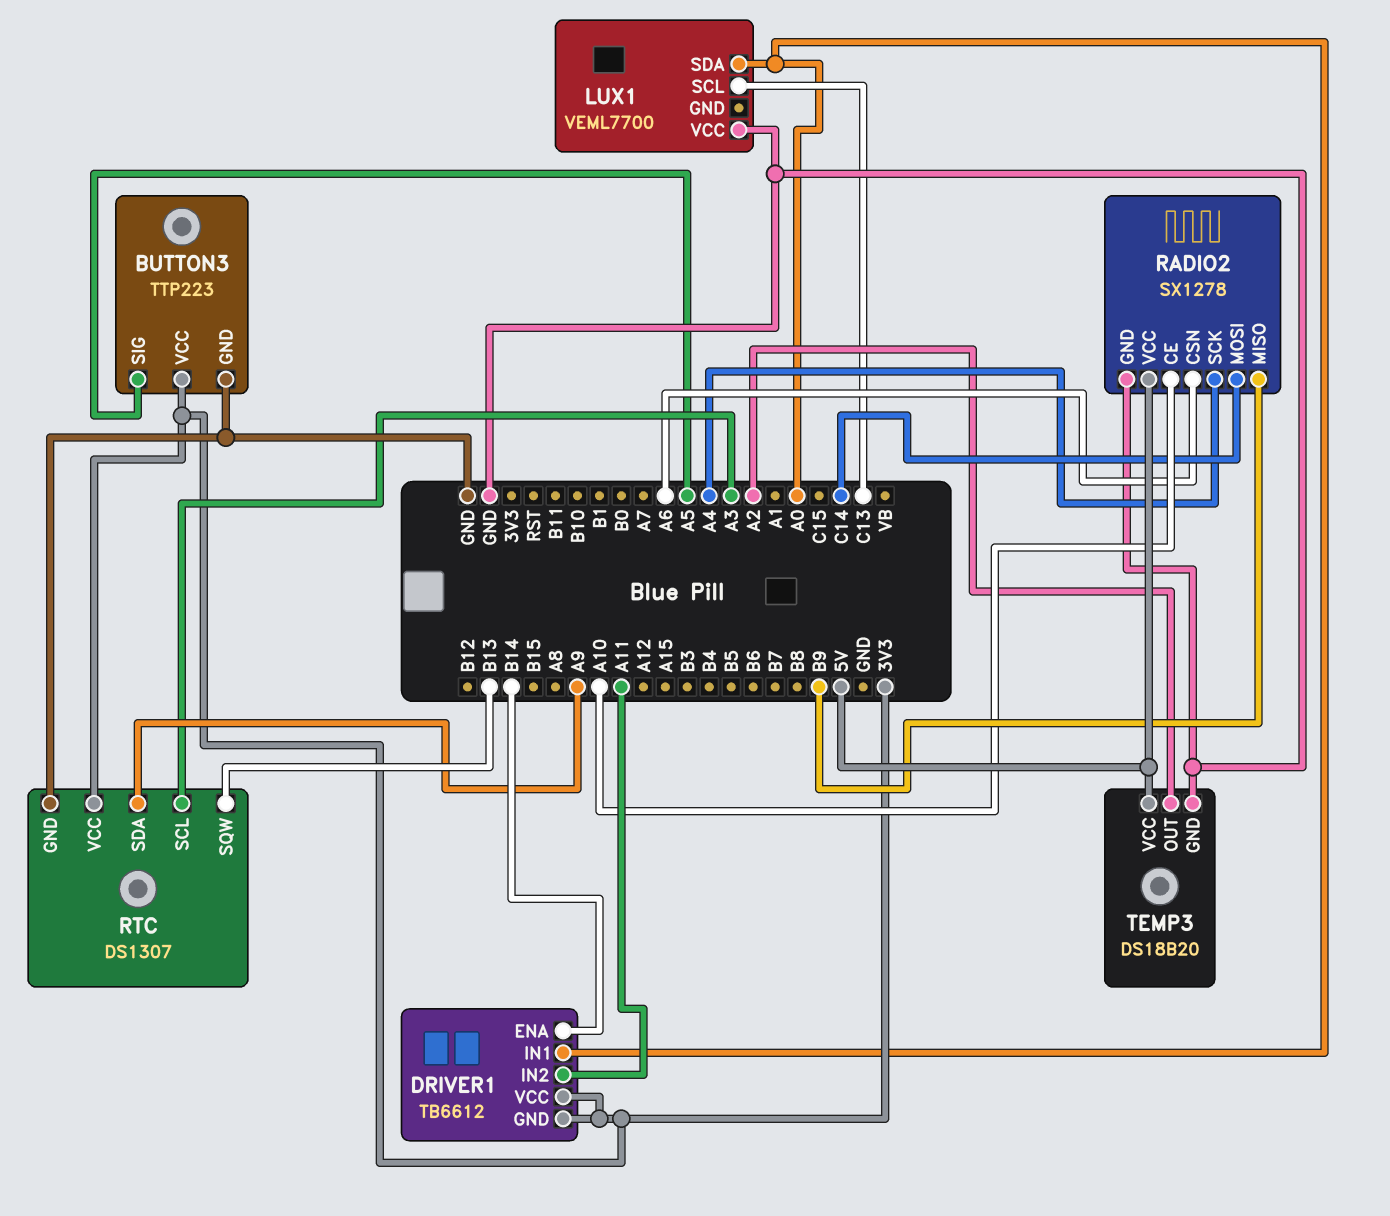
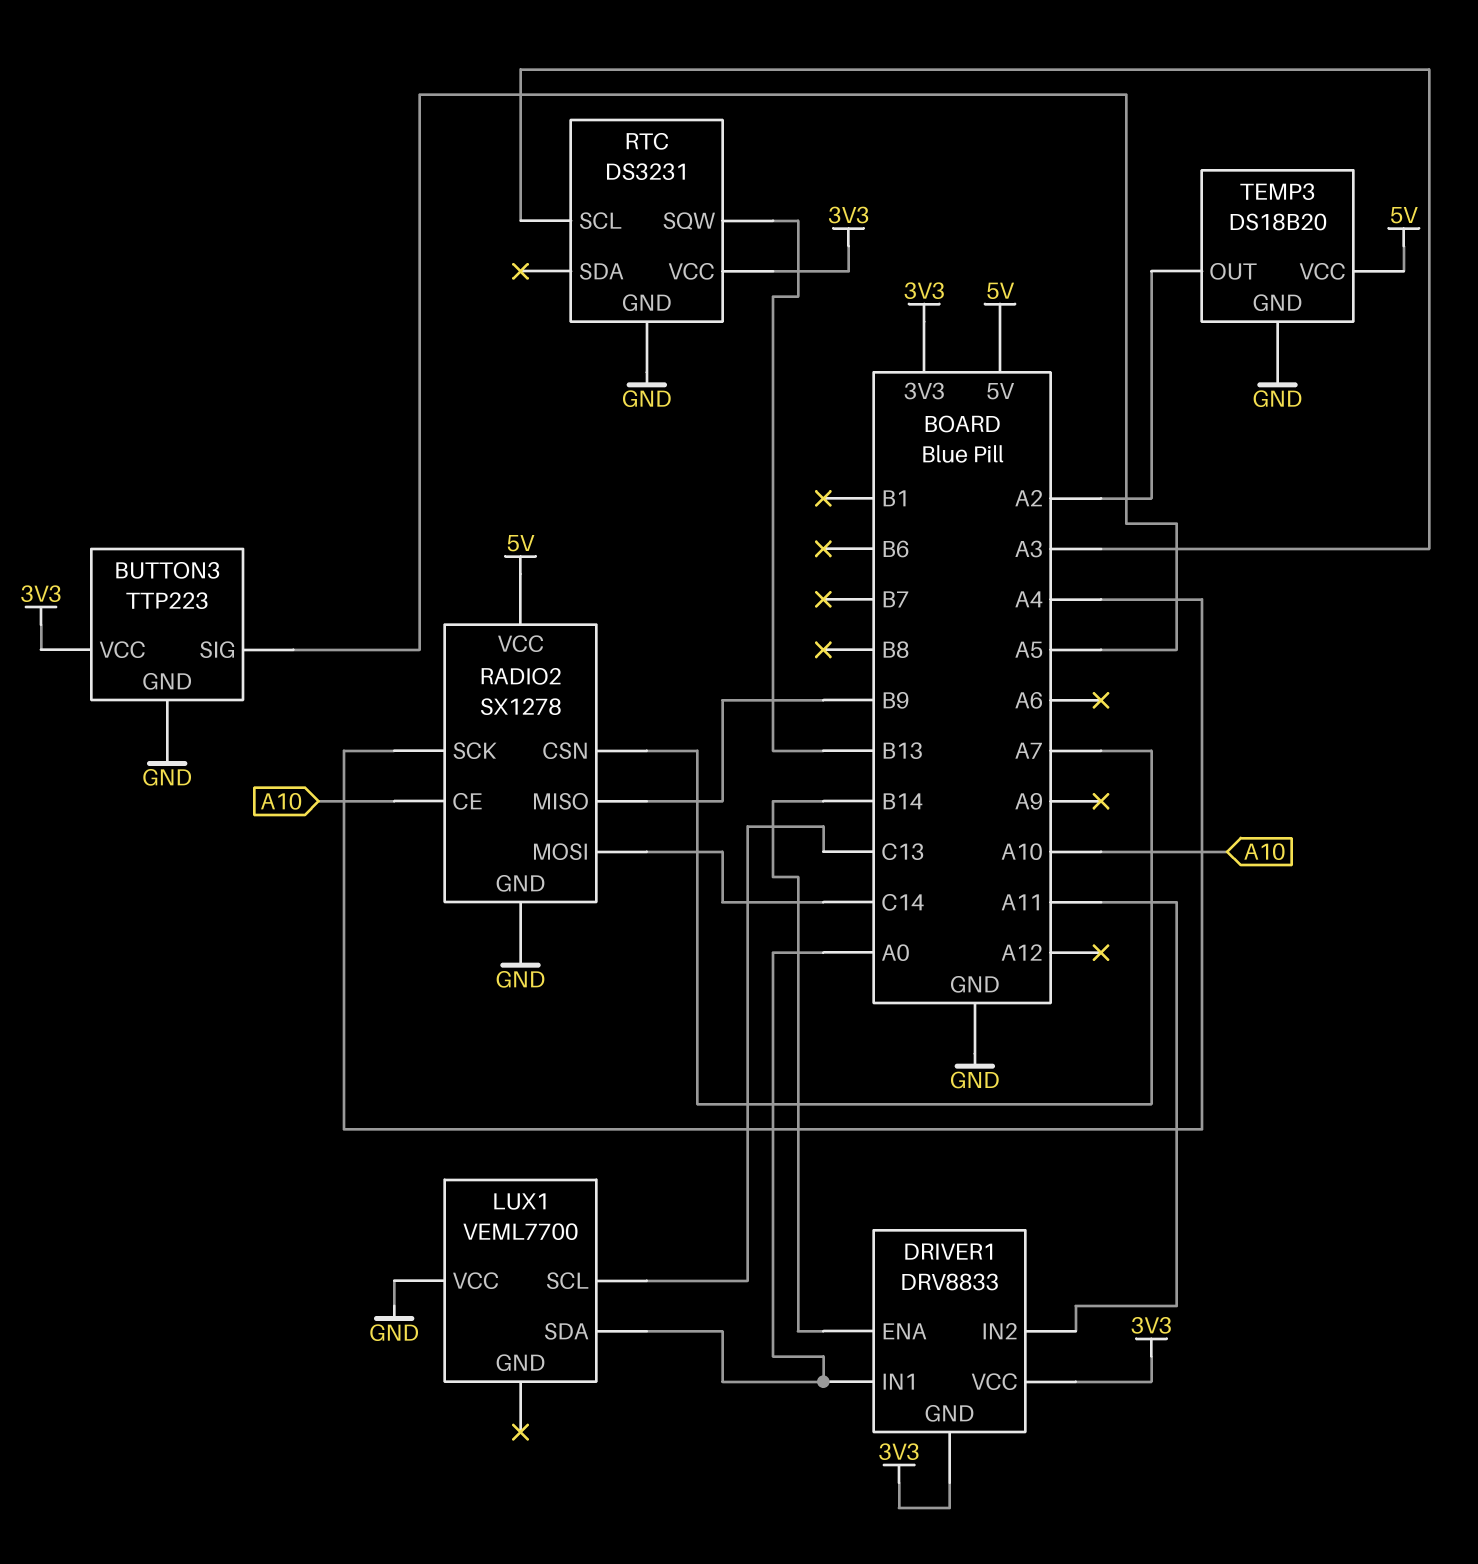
DRIVER1: TB6612 -> DRV8833
RADIO2 pin CSN: A6 -> A7
RTC: DS1307 -> DS3231
RTC pin SDA: A9 -> none

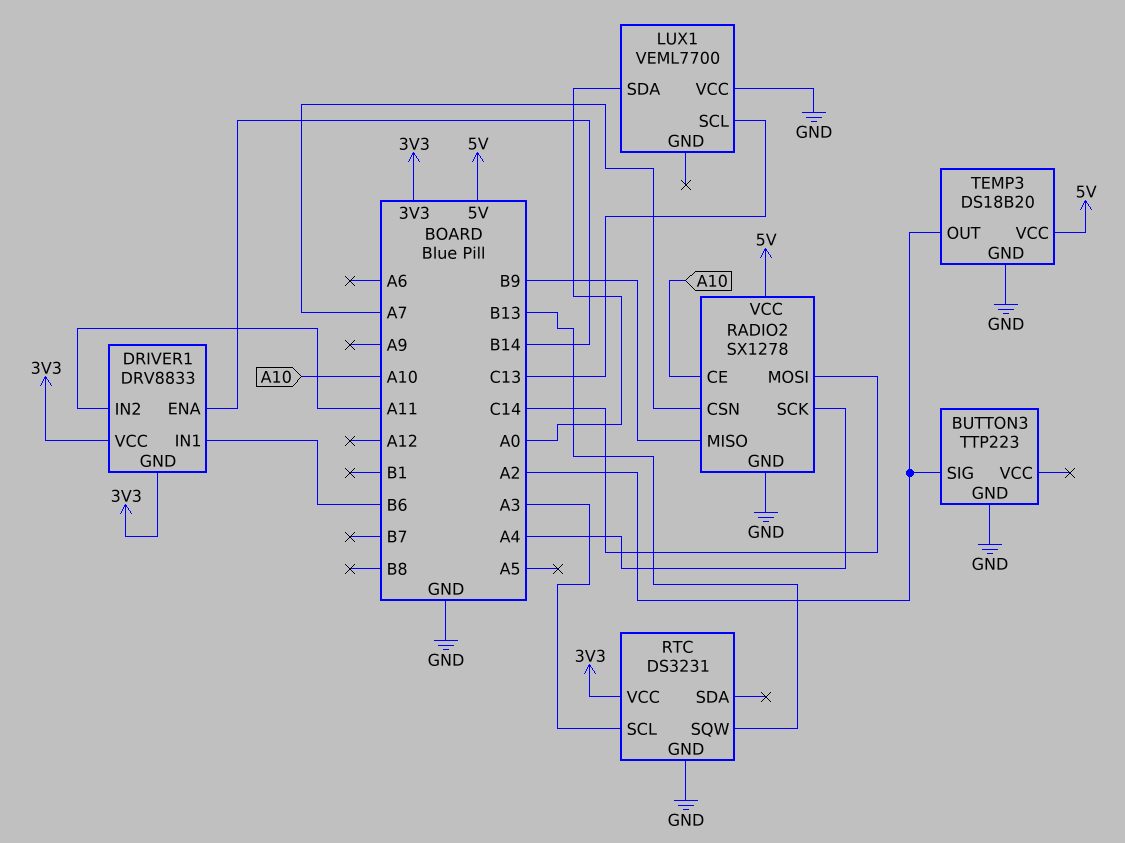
BUTTON3 pin SIG: A5 -> A2
BUTTON3 pin VCC: 3V3 -> none
DRIVER1 pin IN1: A0 -> B6

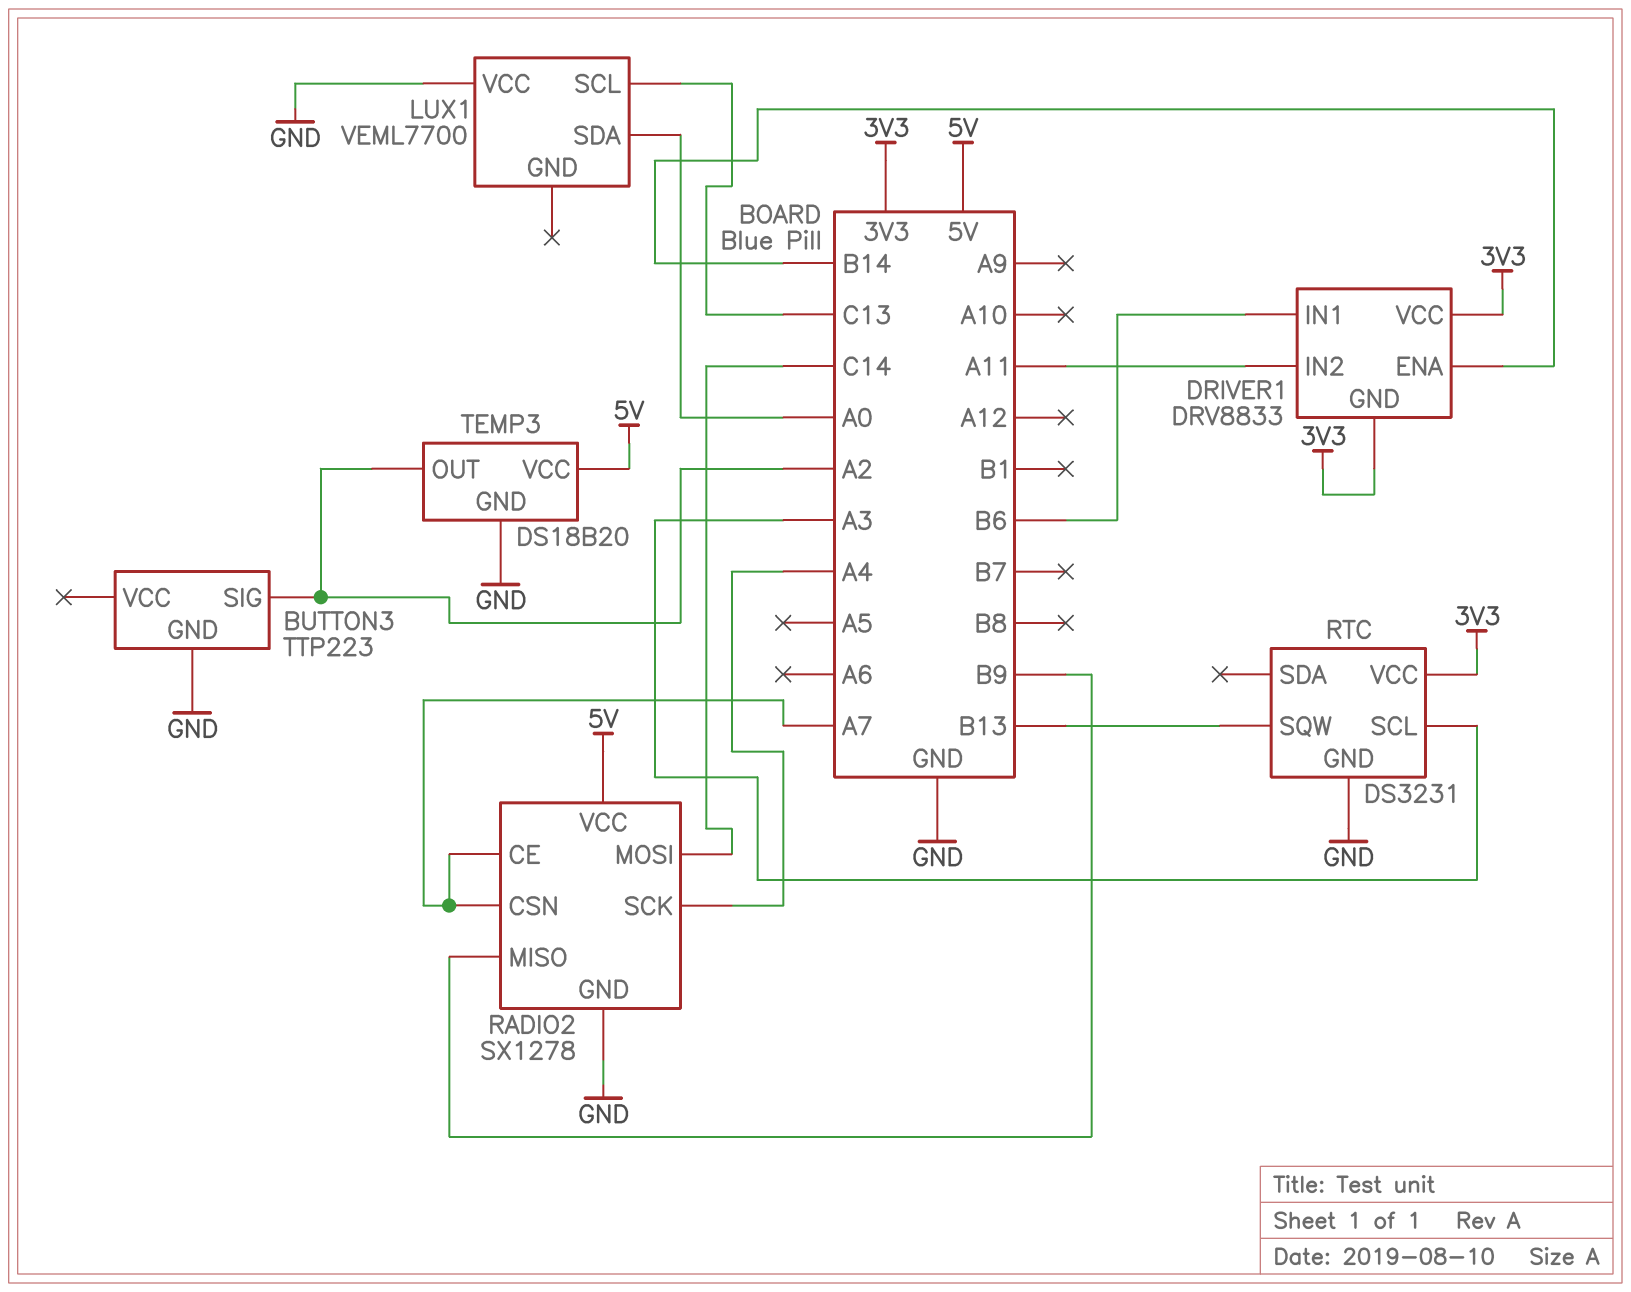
RADIO2 pin CE: A10 -> A7

